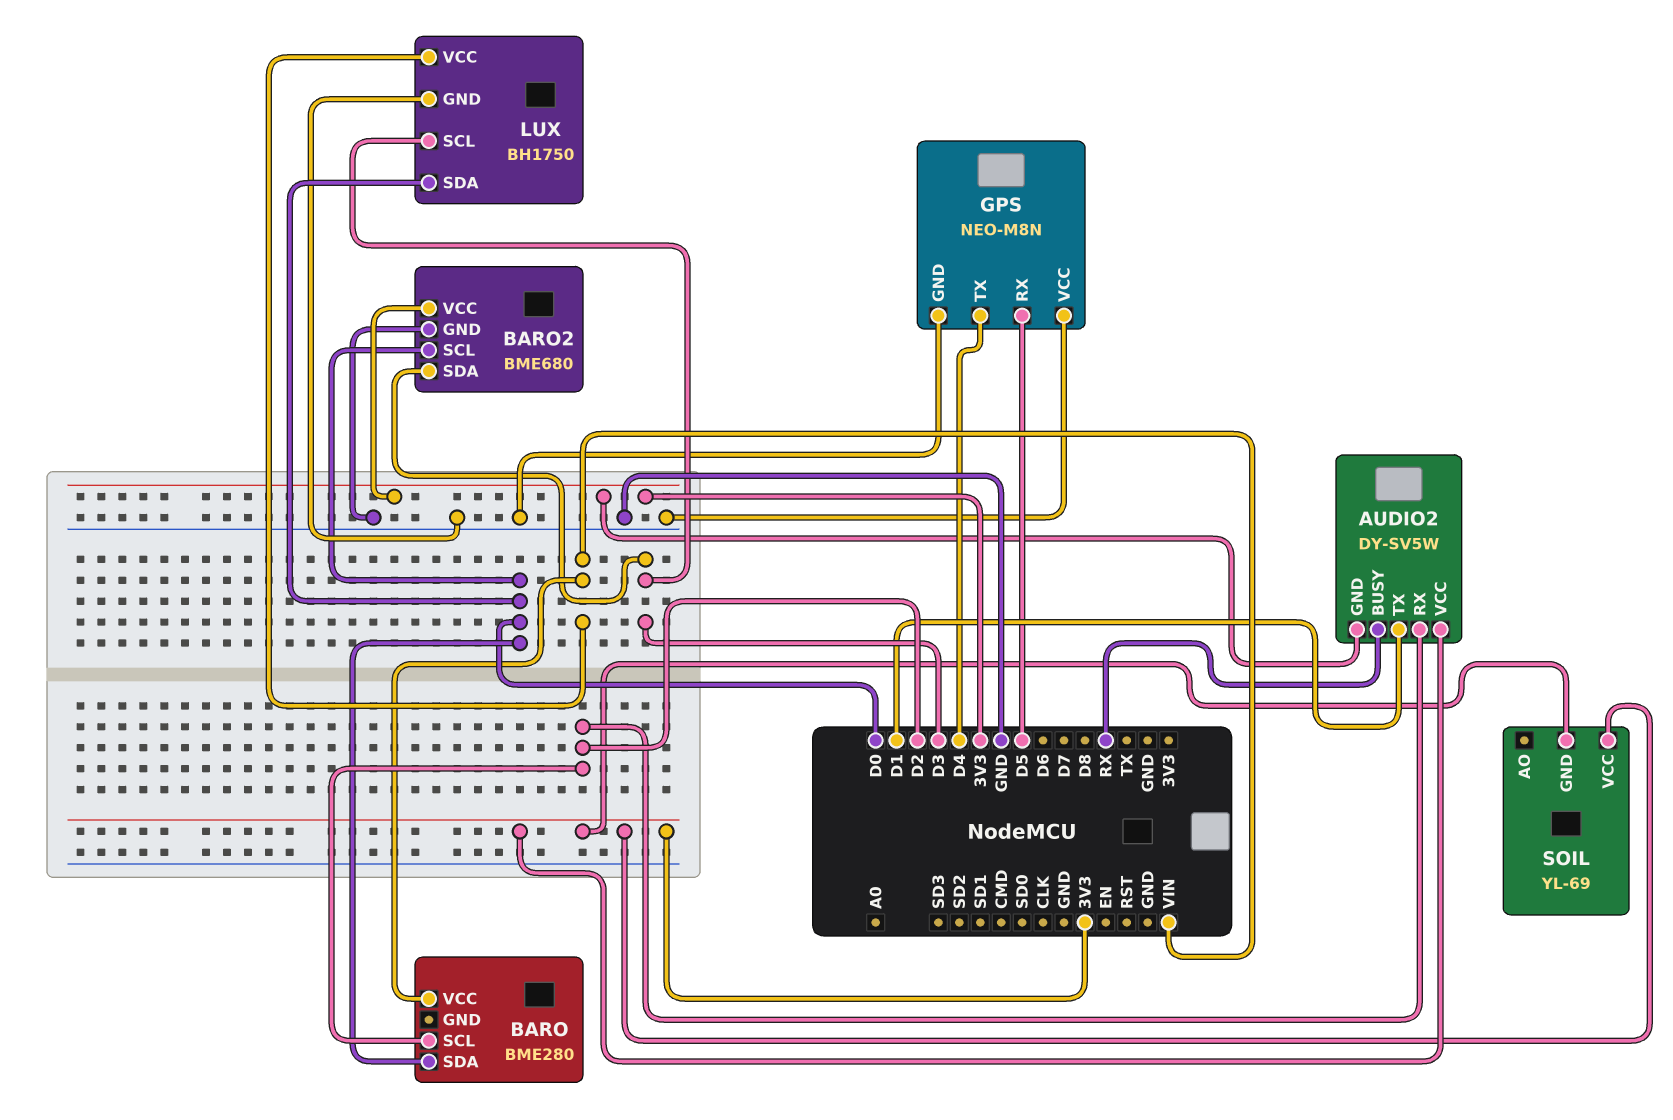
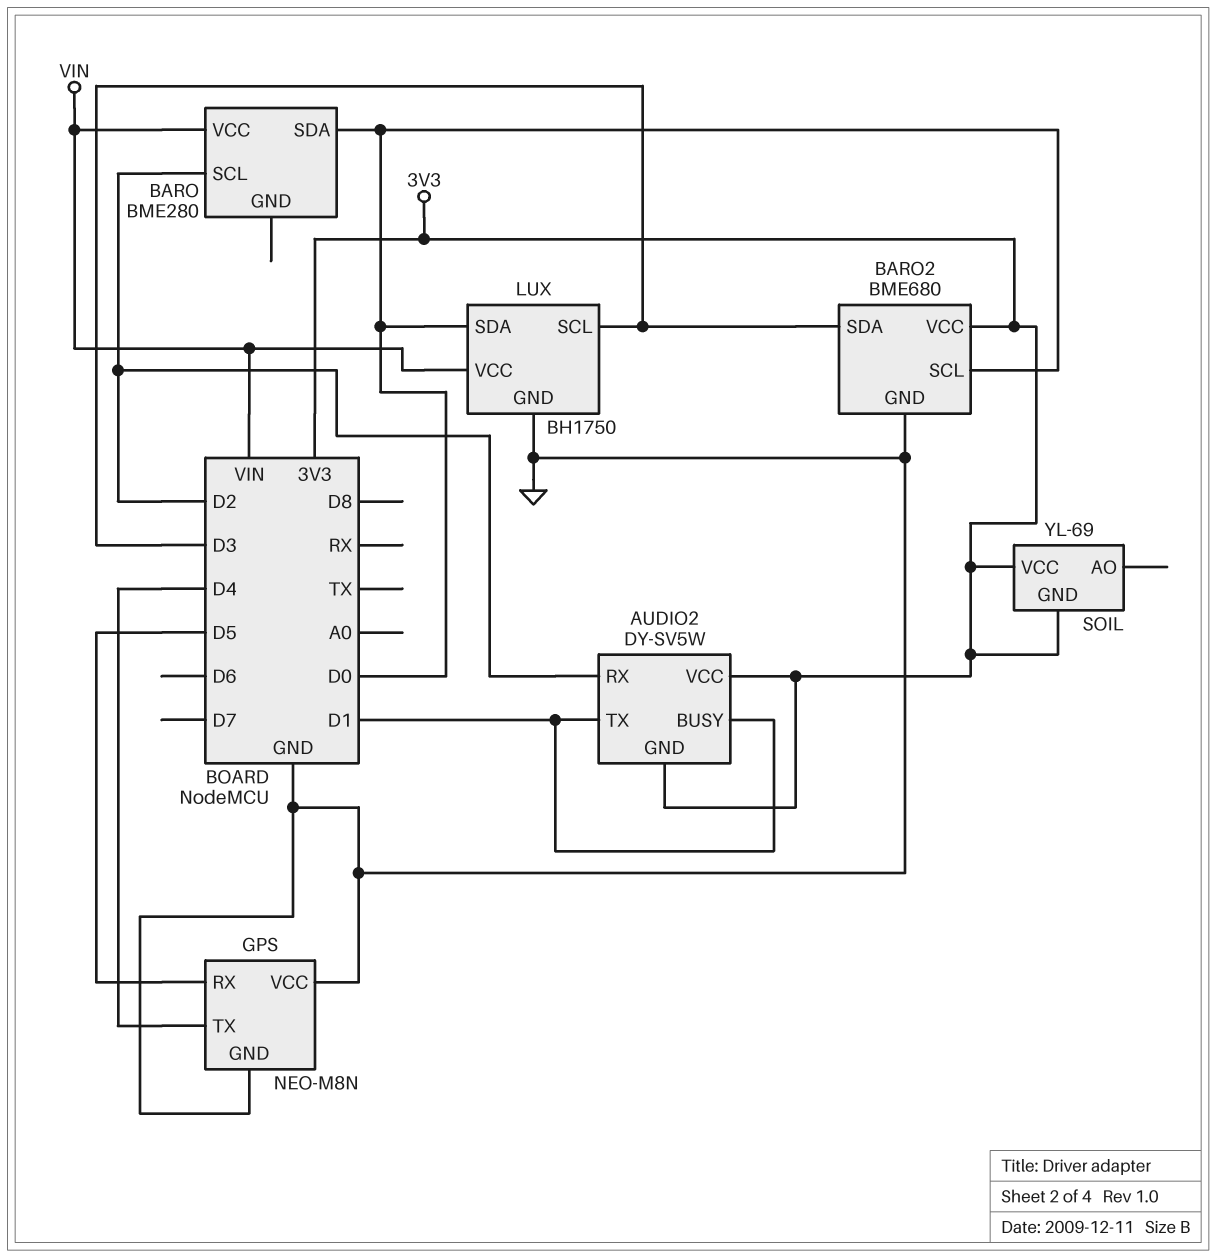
AUDIO2 pin BUSY: RX -> D1

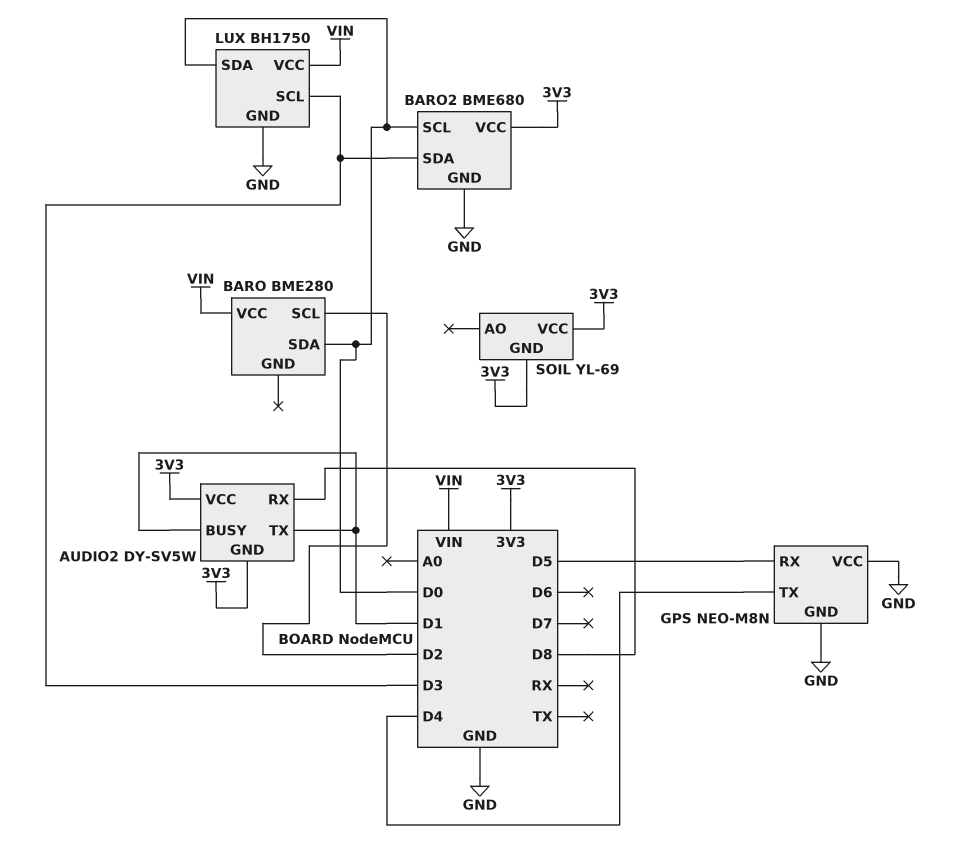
AUDIO2 pin RX: D2 -> D8

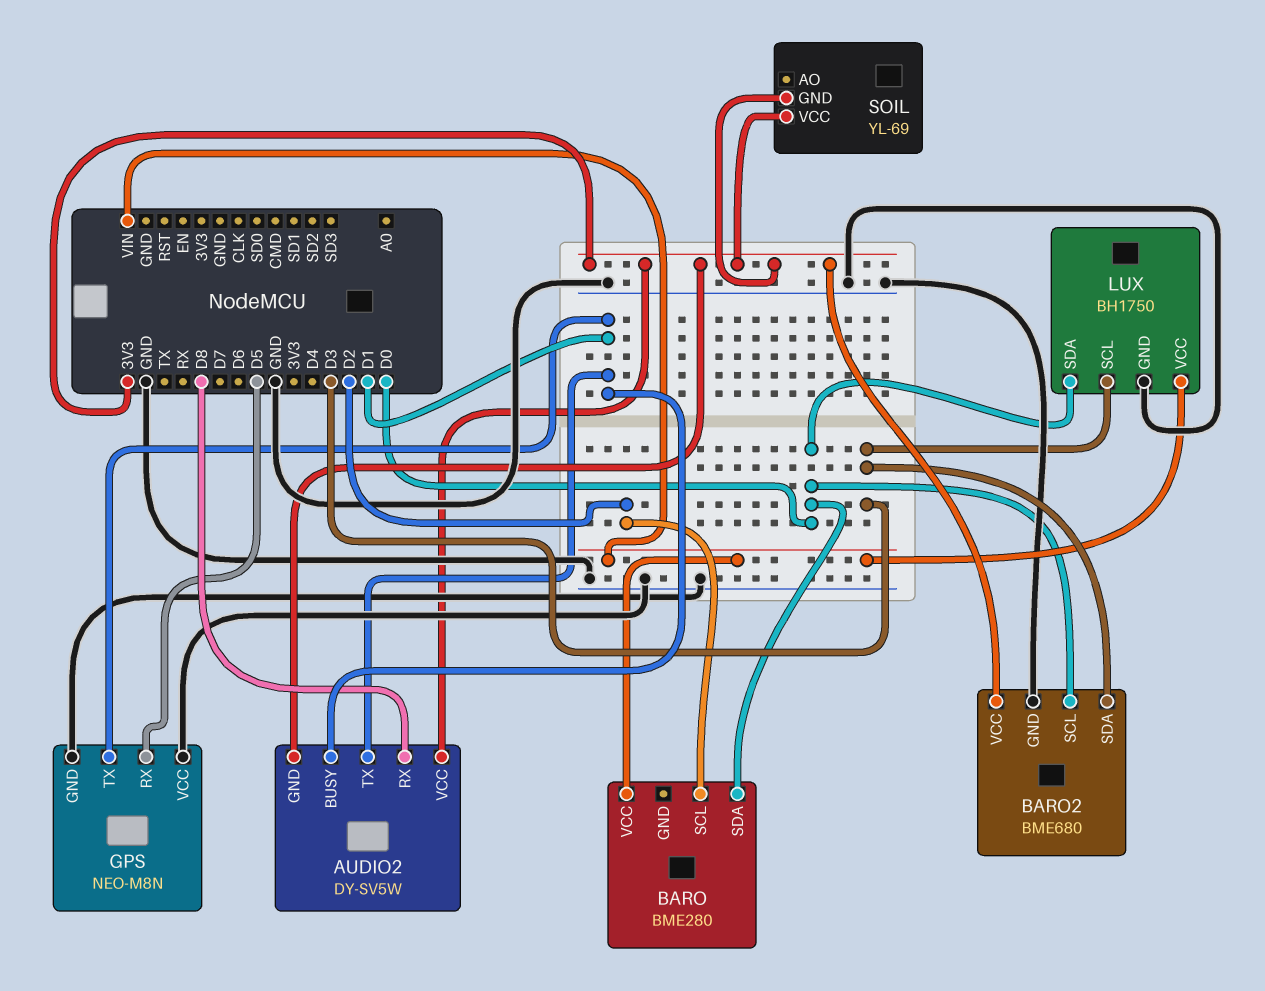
GPS pin TX: D4 -> D1

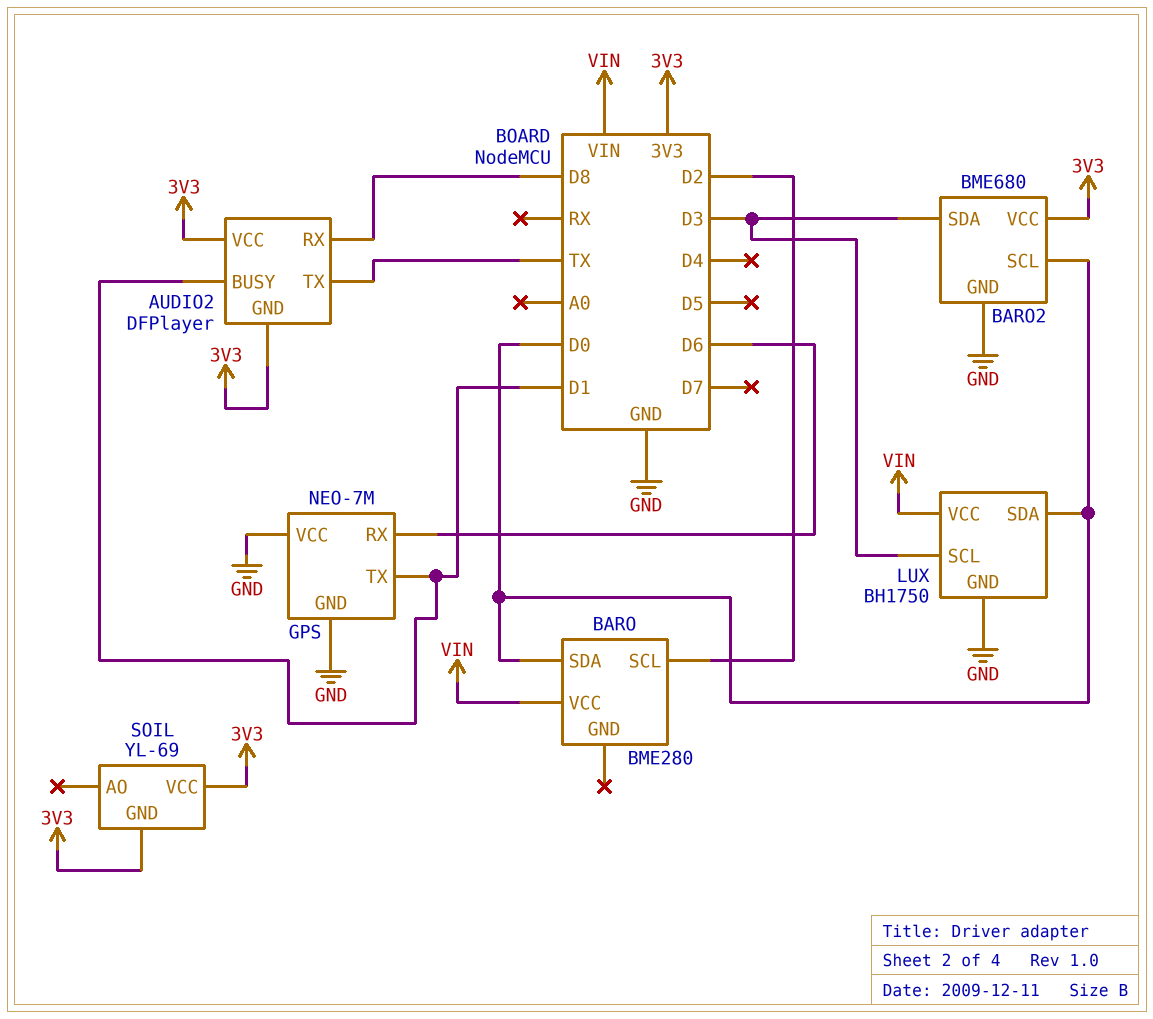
AUDIO2: DY-SV5W -> DFPlayer
AUDIO2 pin TX: D1 -> TX
GPS: NEO-M8N -> NEO-7M
GPS pin RX: D5 -> D6

